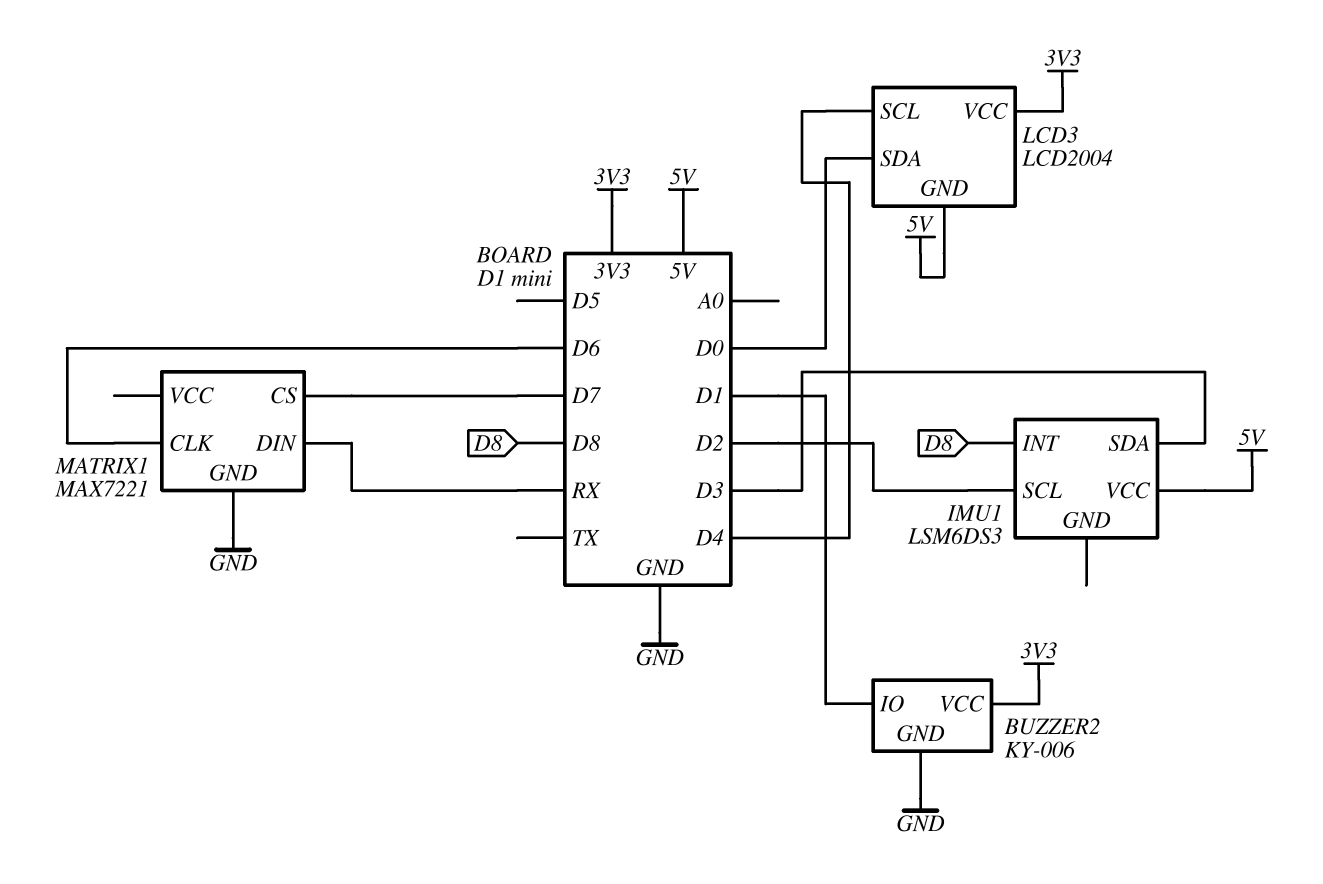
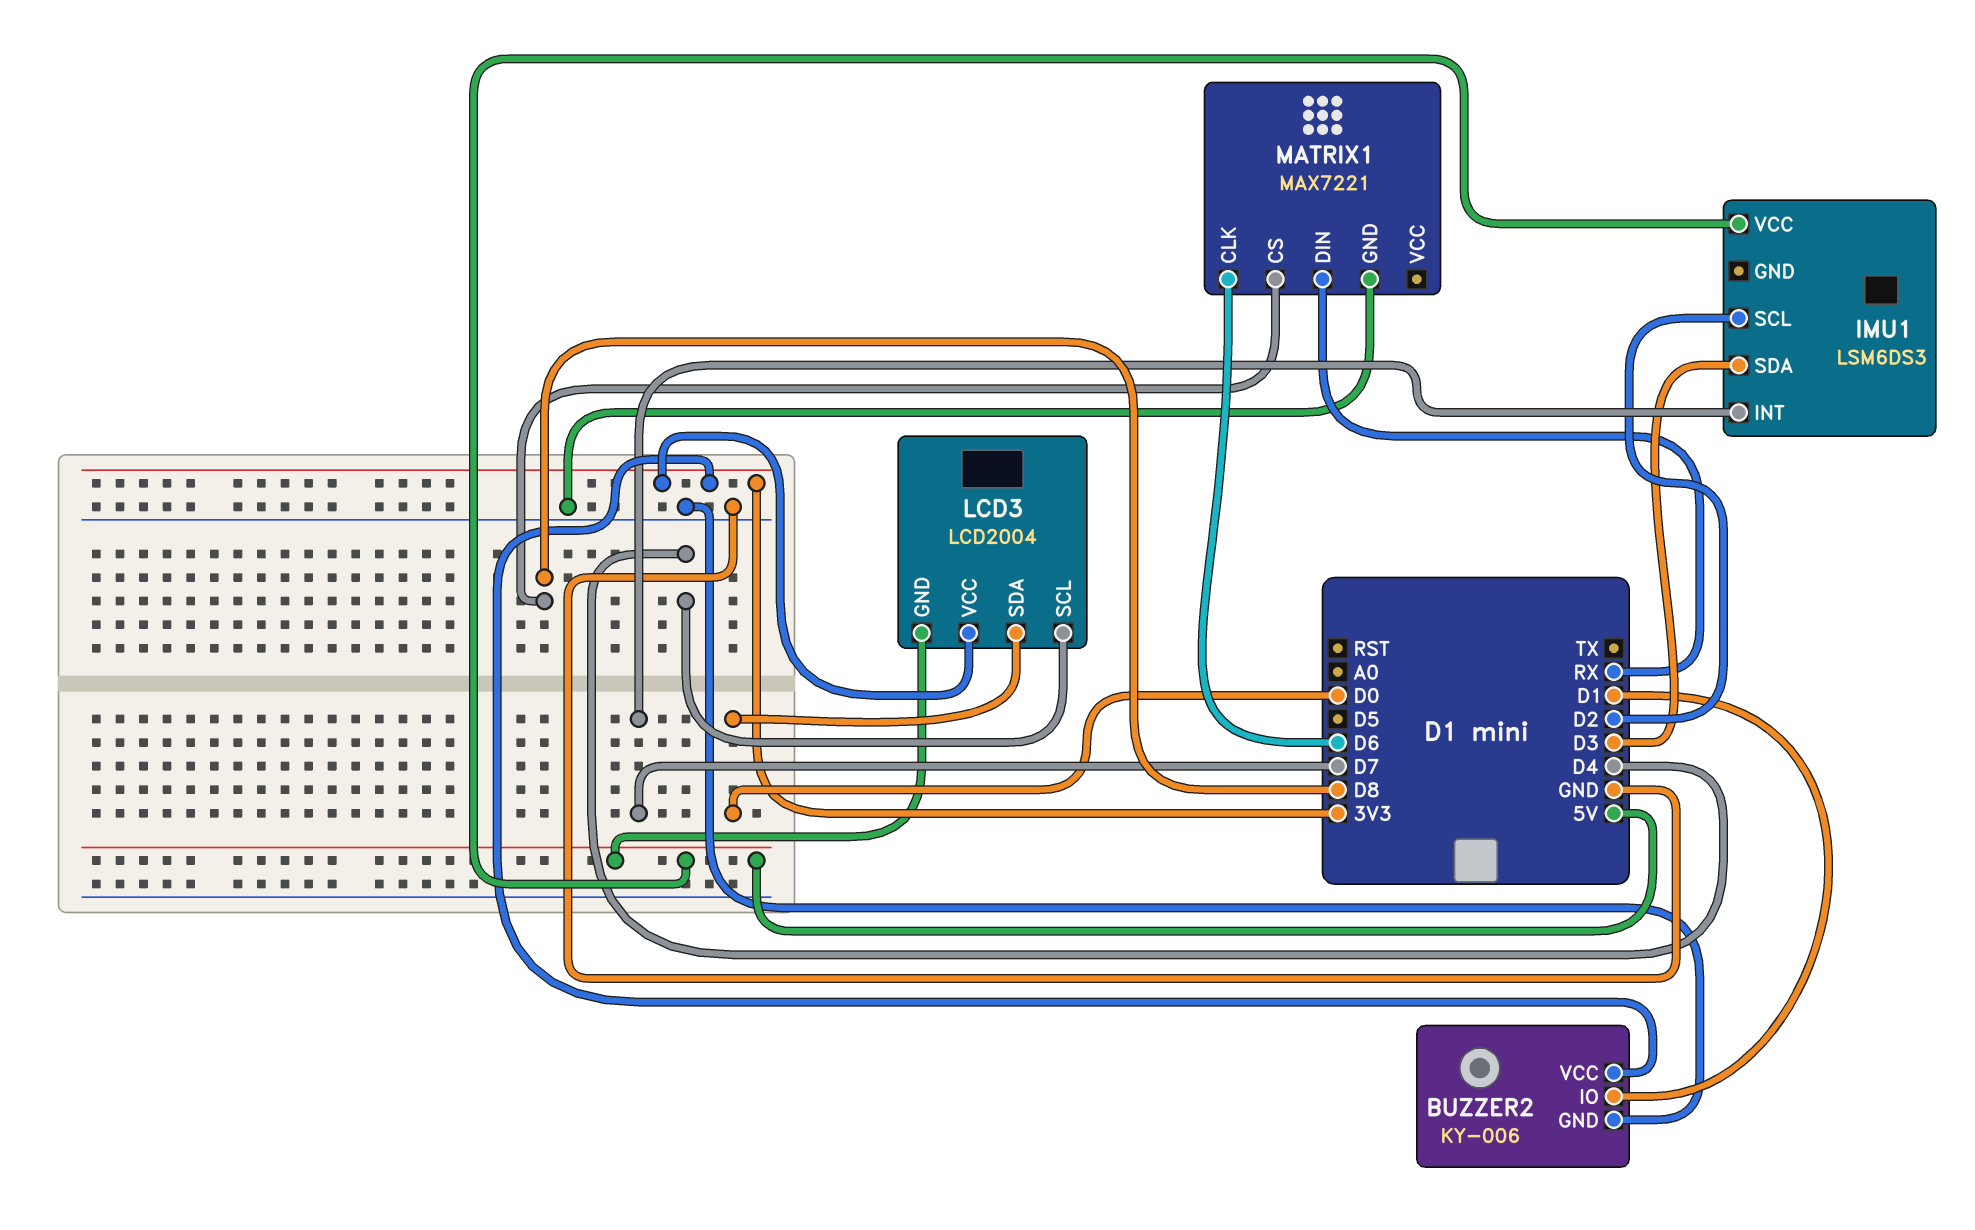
IMU1 pin INT: D8 -> D7
MATRIX1 pin CS: D7 -> D8

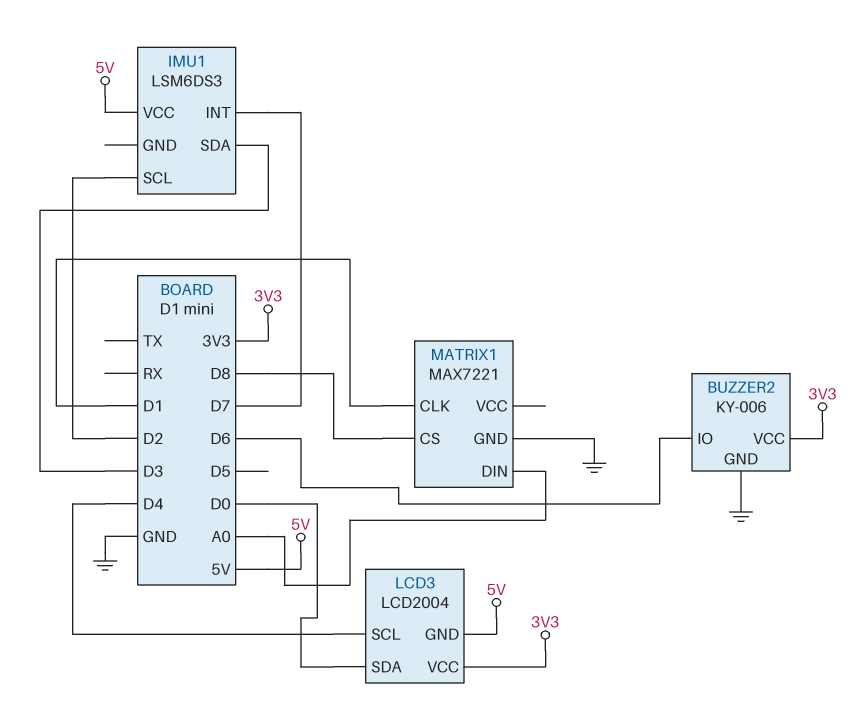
BUZZER2 pin IO: D1 -> D6
MATRIX1 pin CLK: D6 -> D1
MATRIX1 pin DIN: RX -> A0

